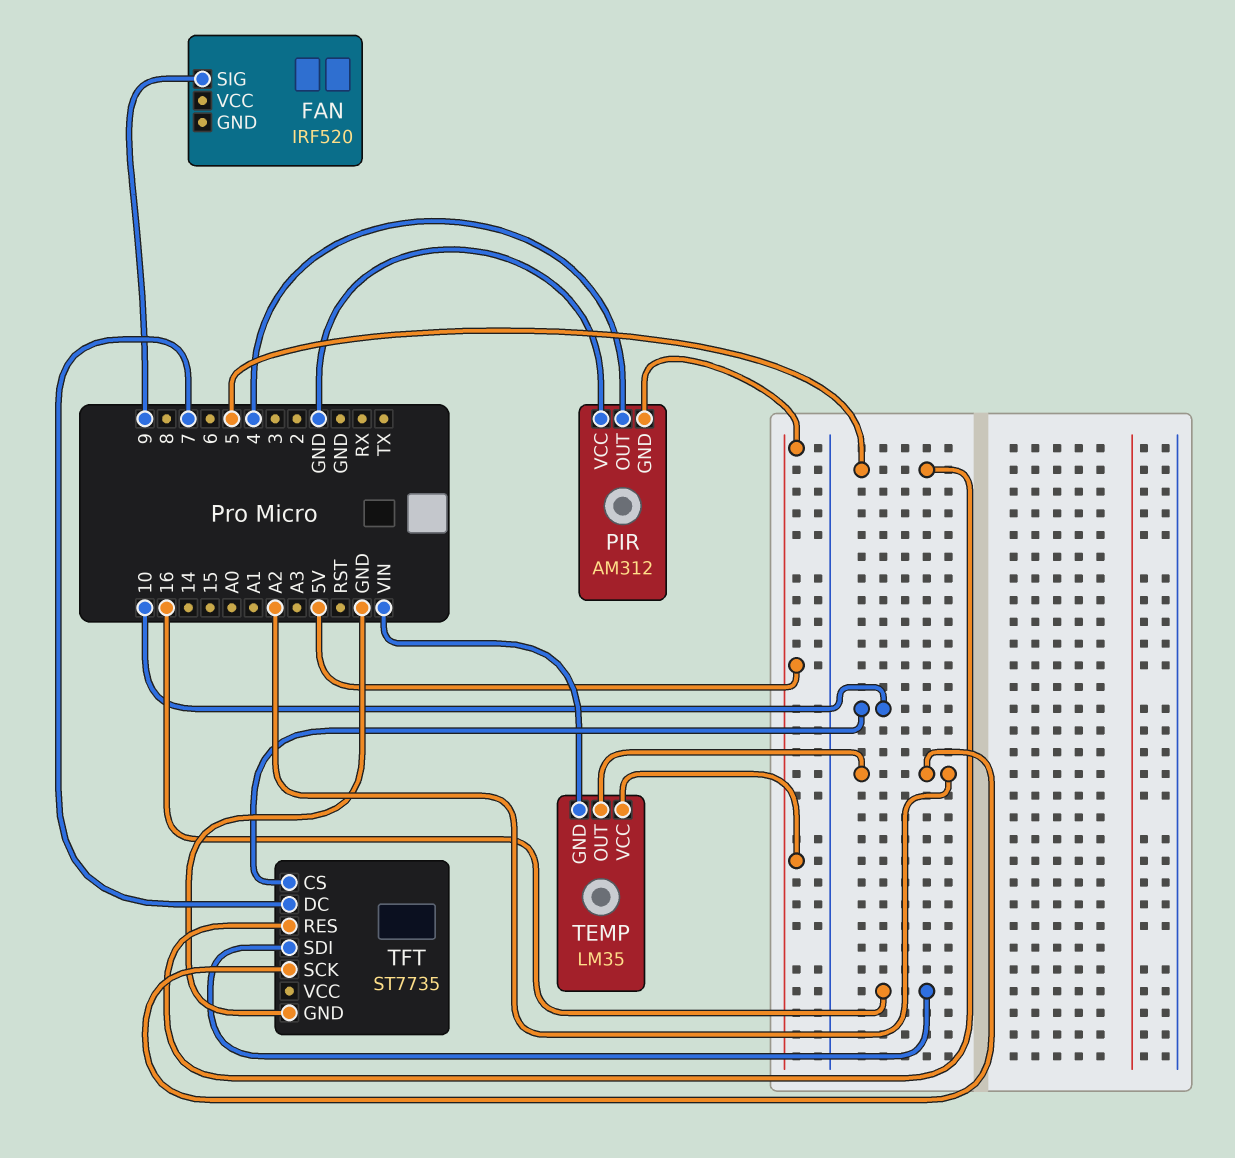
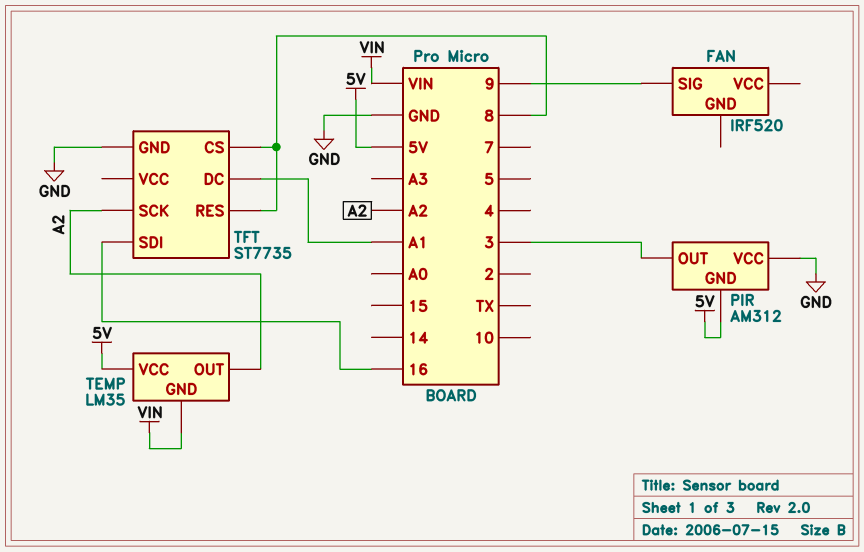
PIR pin OUT: 4 -> 3
TFT pin CS: 10 -> 8
TFT pin DC: 7 -> A1
TFT pin RES: 5 -> 8

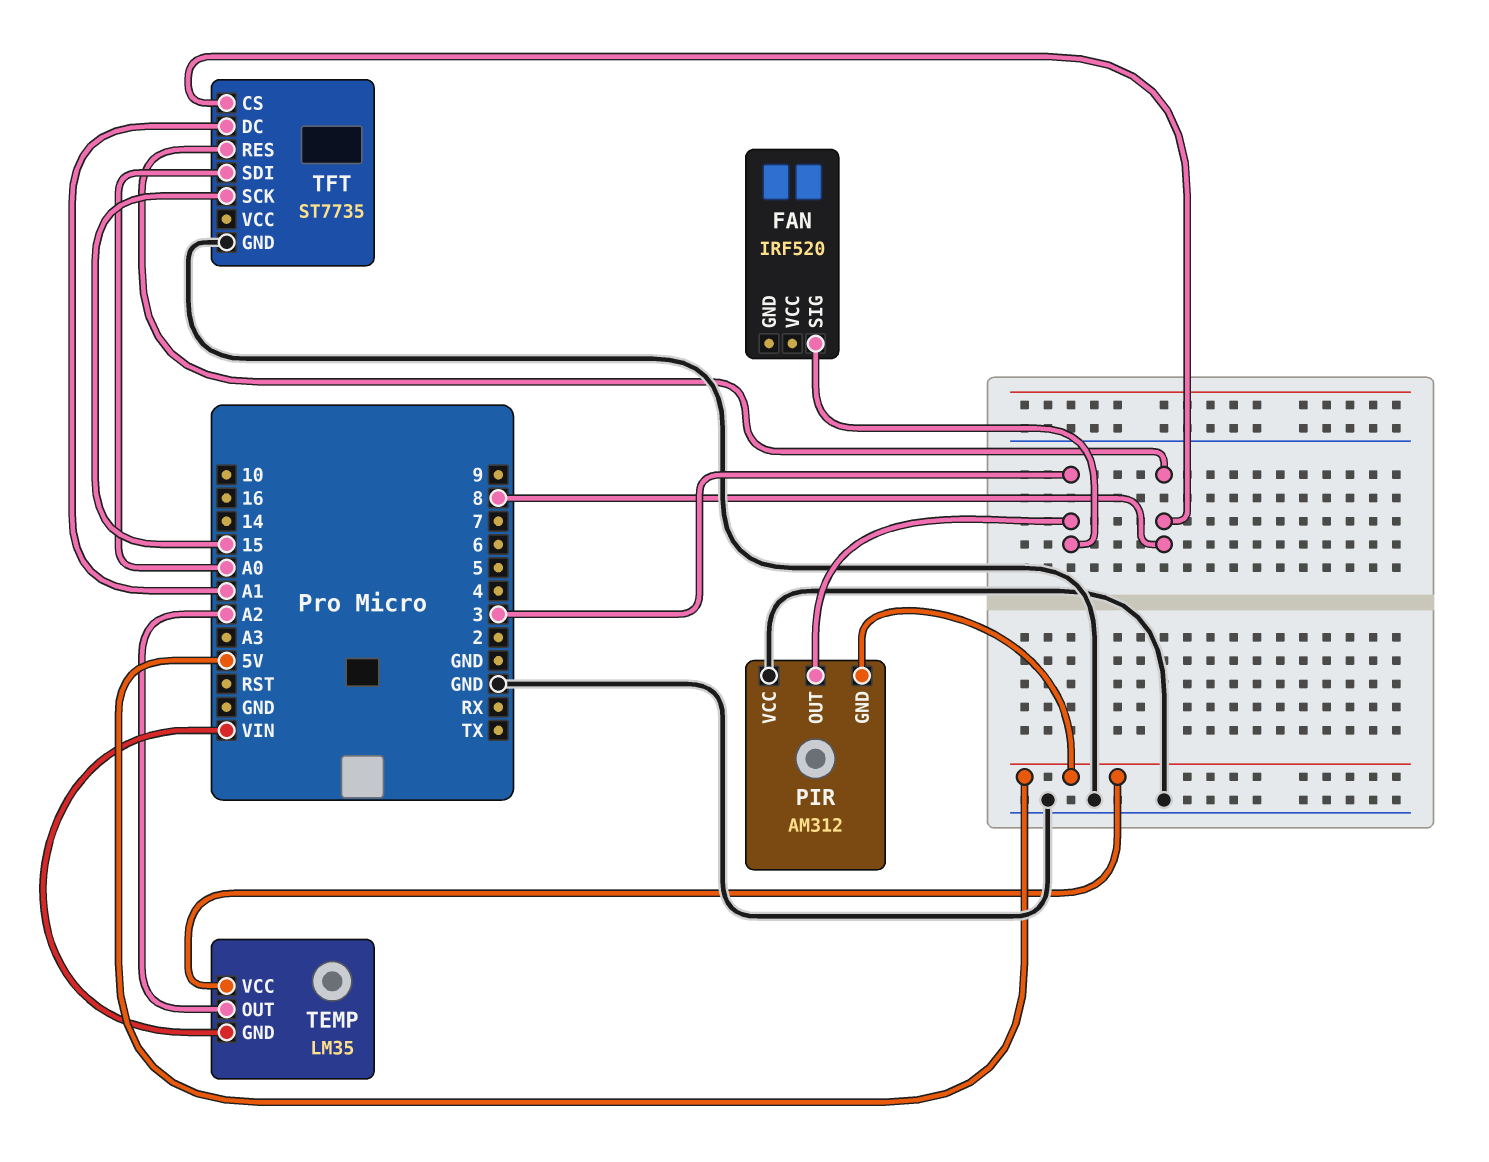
FAN pin SIG: 9 -> 3
TFT pin SCK: A2 -> 15
TFT pin SDI: 16 -> A0

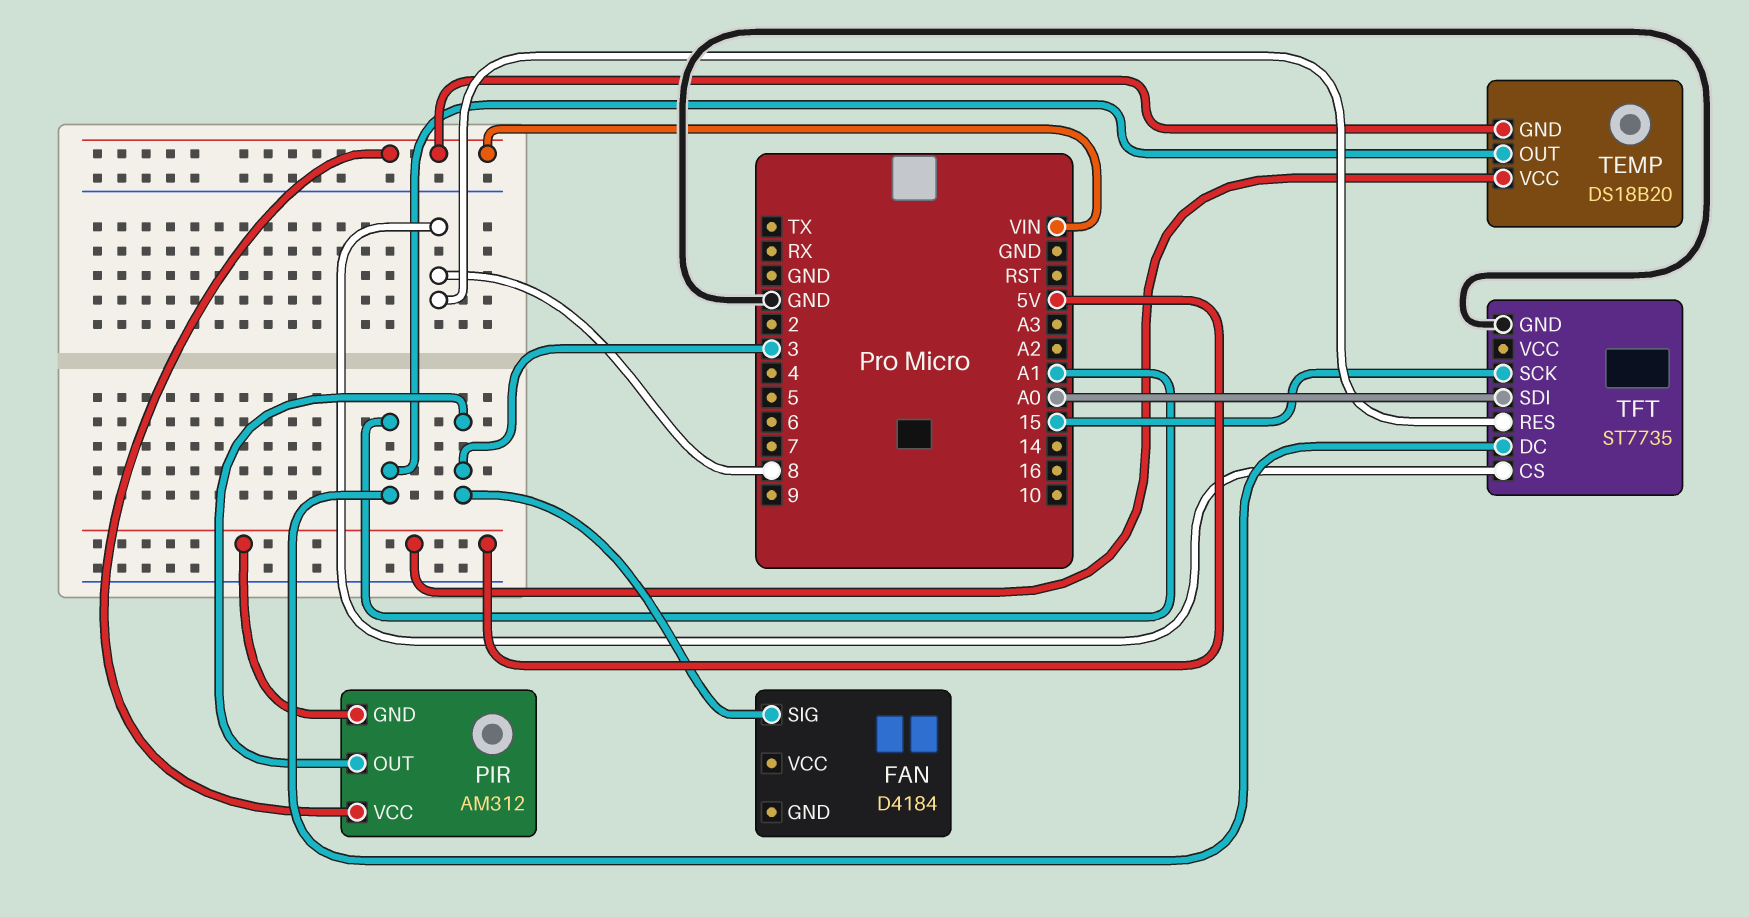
FAN: IRF520 -> D4184
PIR pin VCC: GND -> VIN
TEMP: LM35 -> DS18B20
TEMP pin OUT: A2 -> A1

